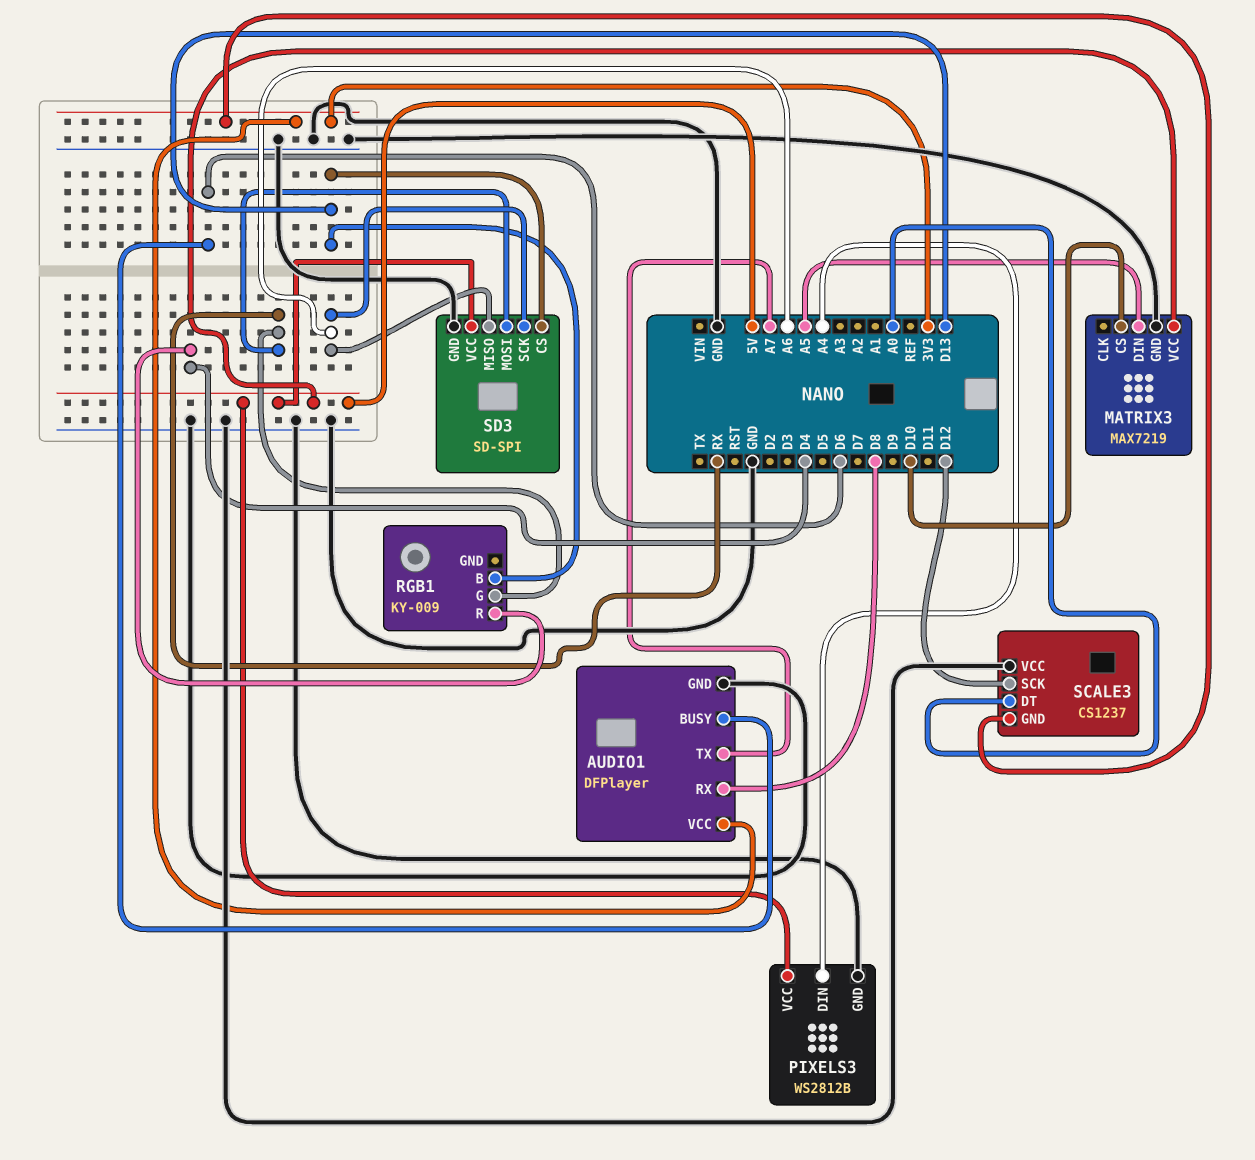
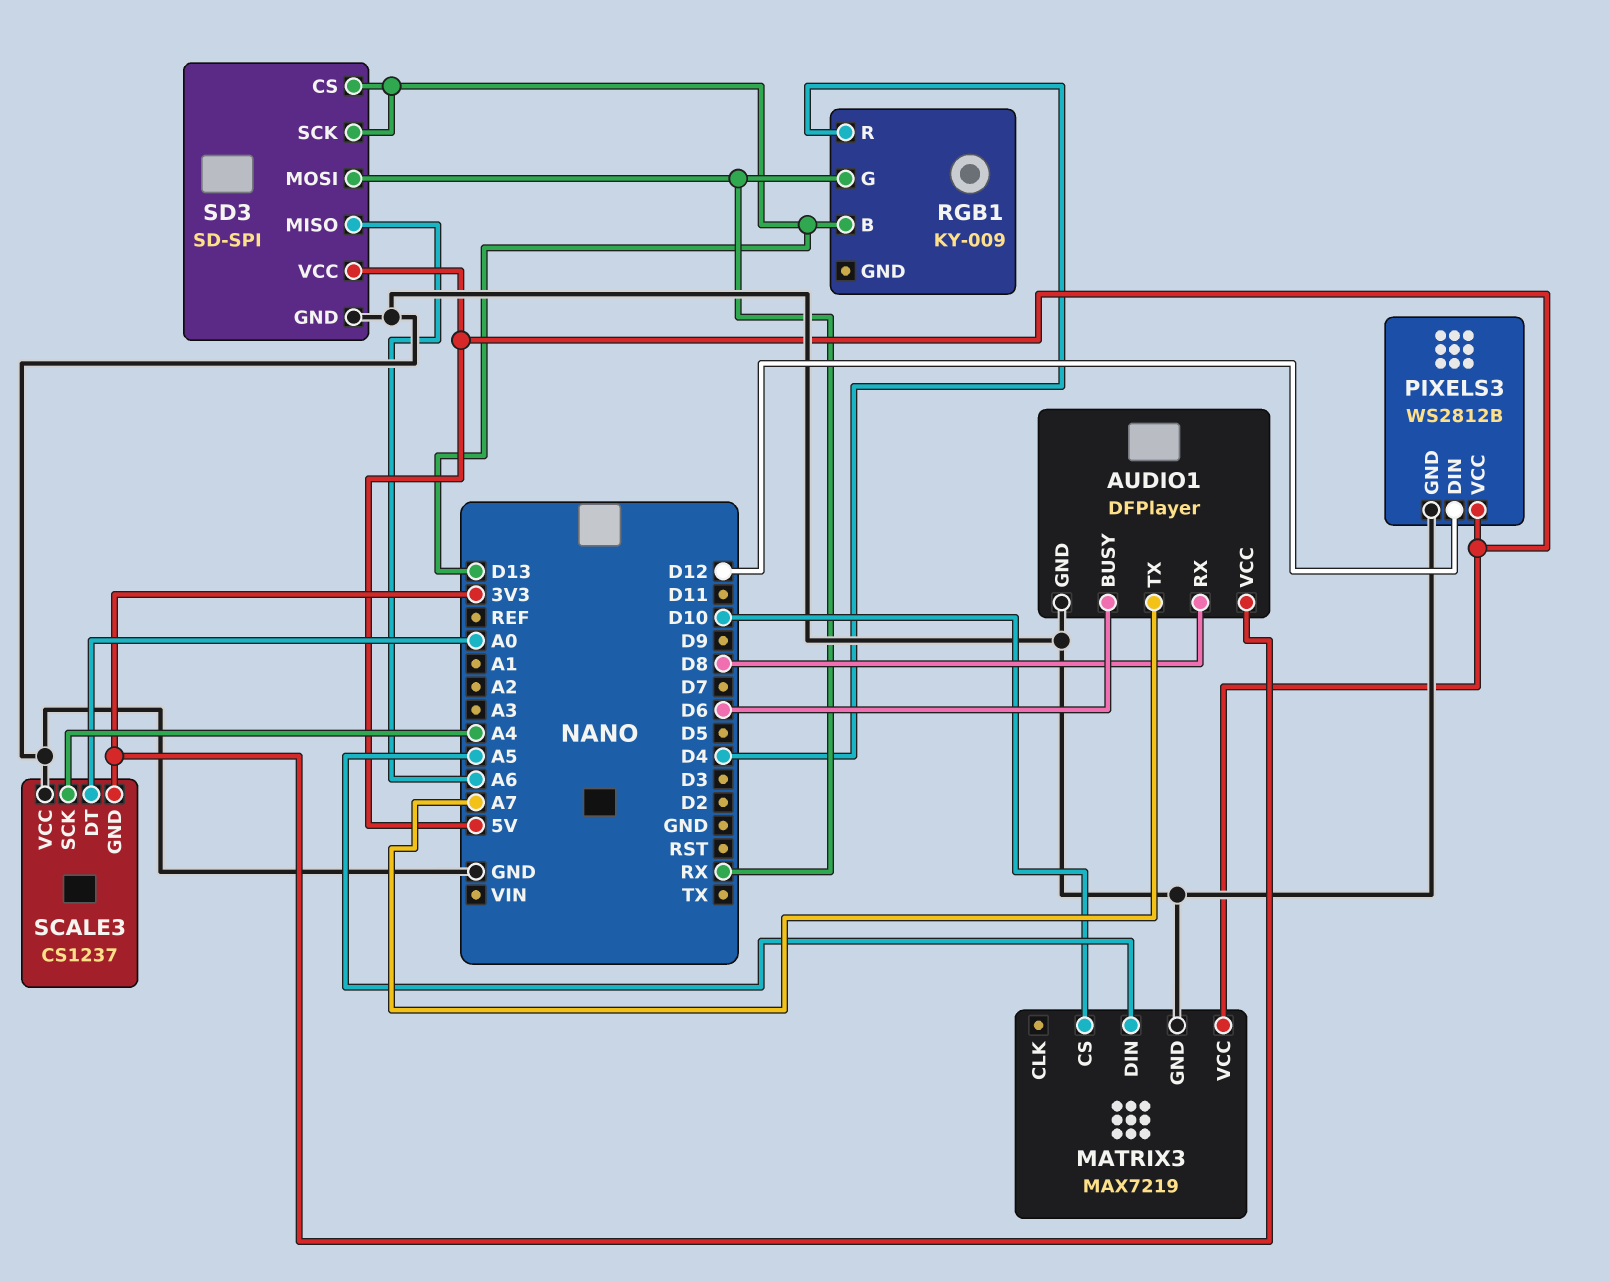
PIXELS3 pin DIN: A4 -> D12
SCALE3 pin SCK: D12 -> A4
SD3 pin SCK: A6 -> D13

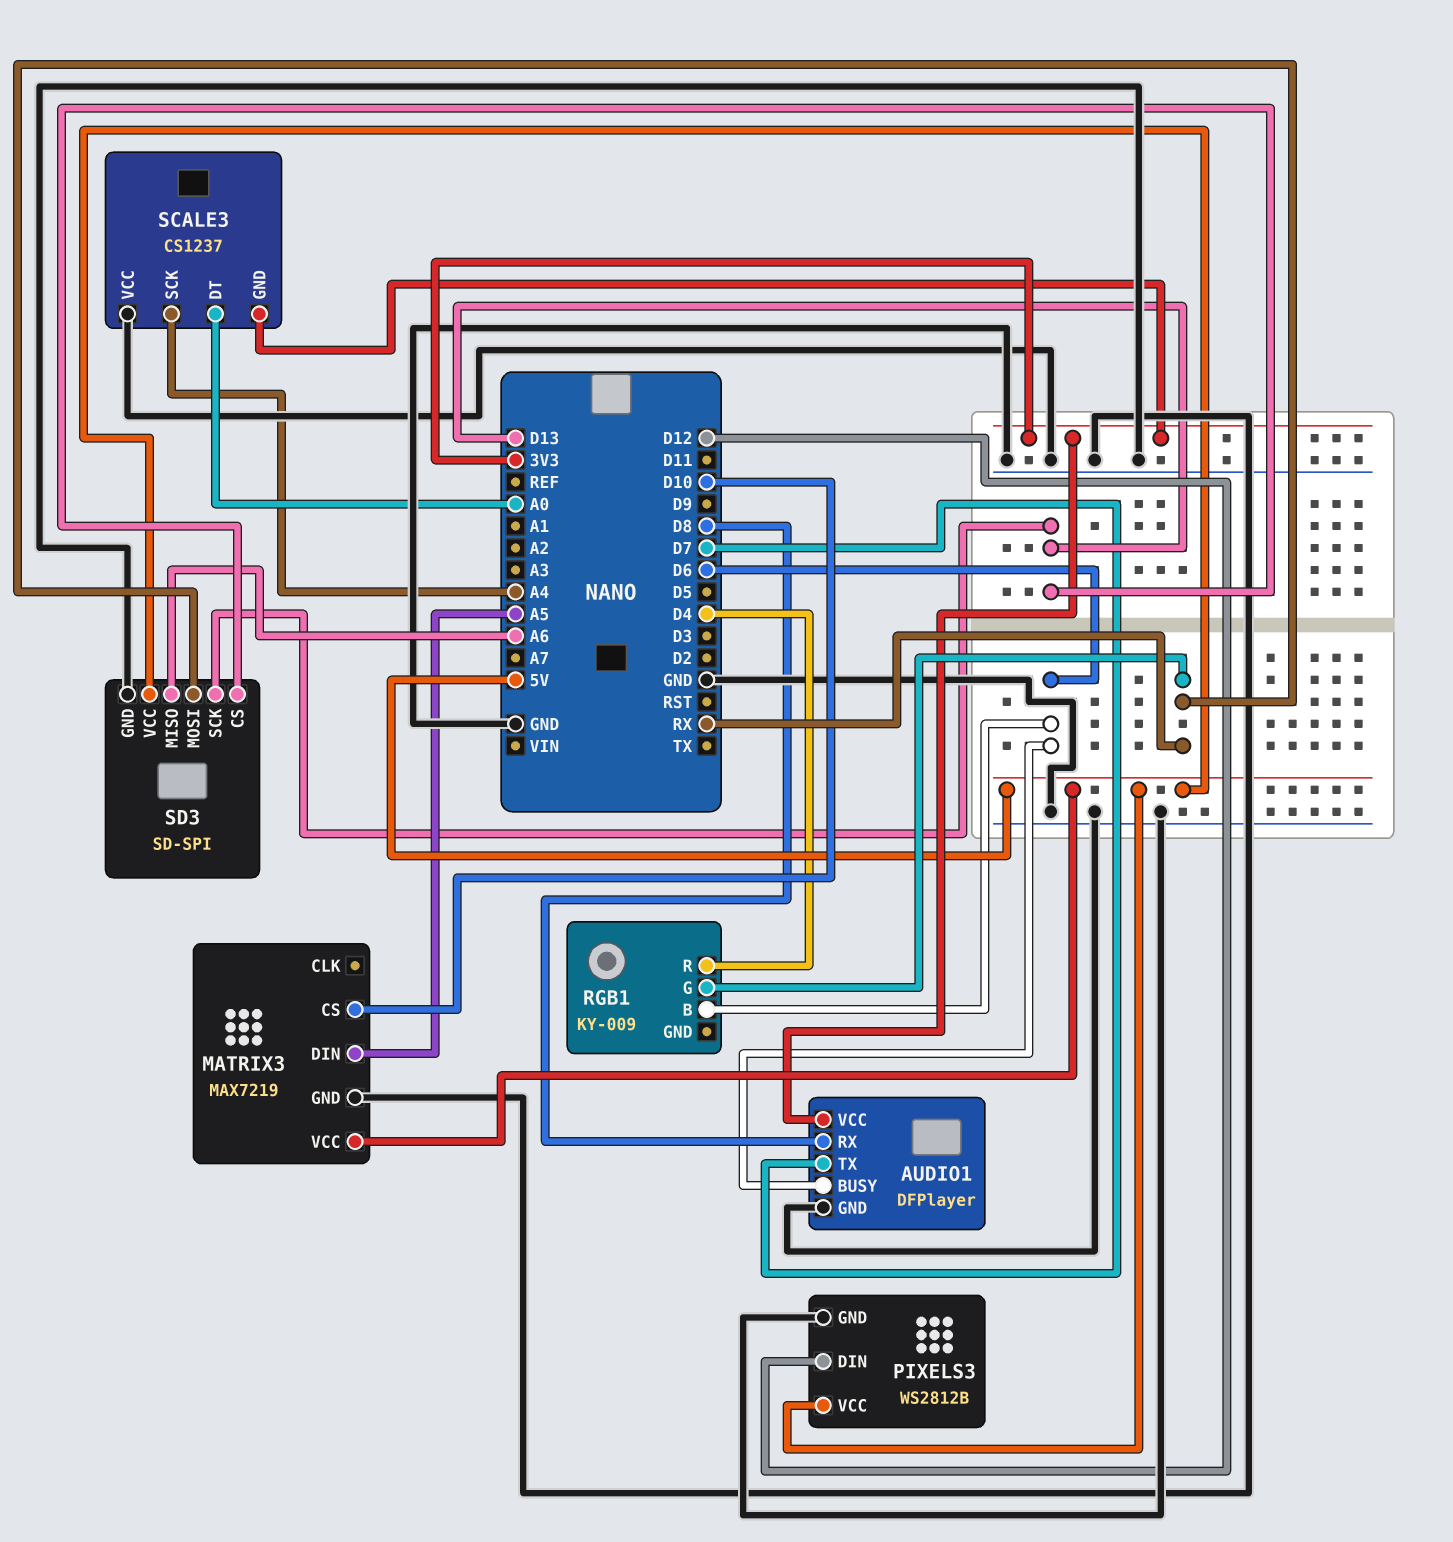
AUDIO1 pin TX: A7 -> D7
RGB1 pin B: D13 -> D6

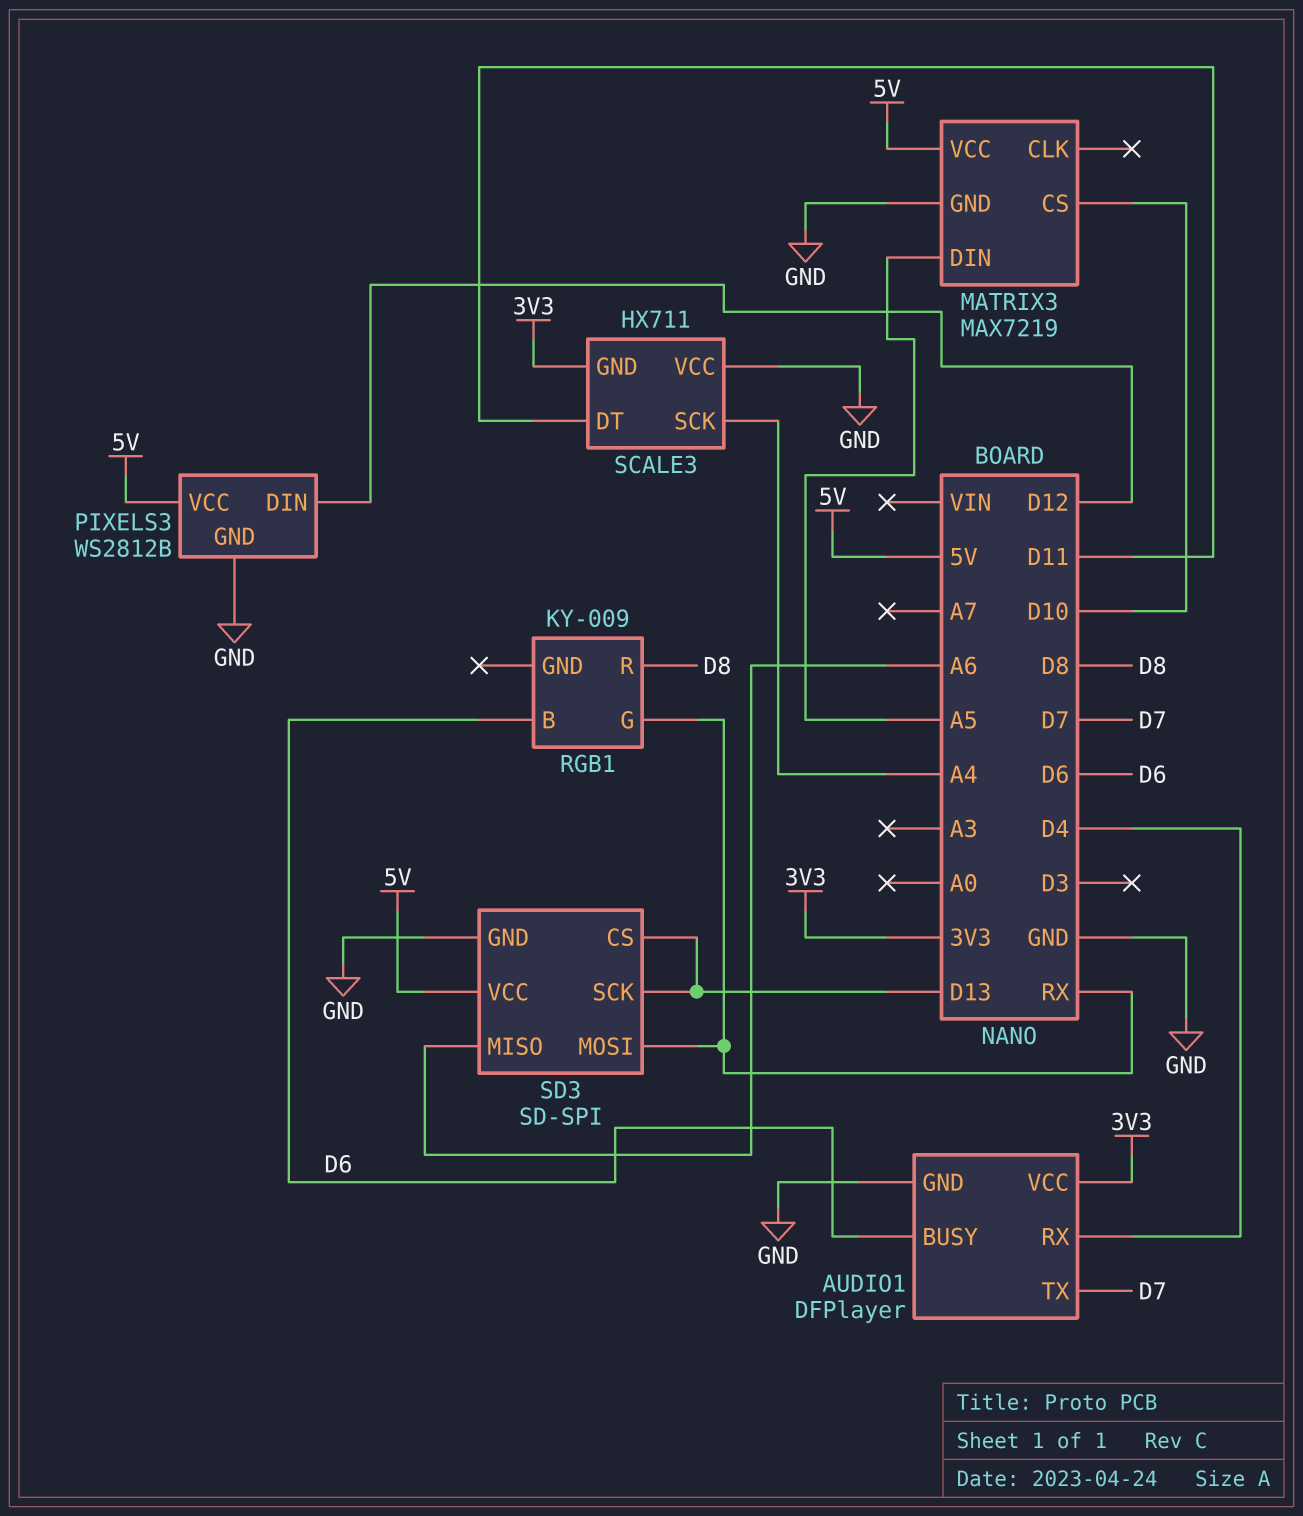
AUDIO1 pin RX: D8 -> D4
RGB1 pin R: D4 -> D8
SCALE3: CS1237 -> HX711
SCALE3 pin DT: A0 -> D11

